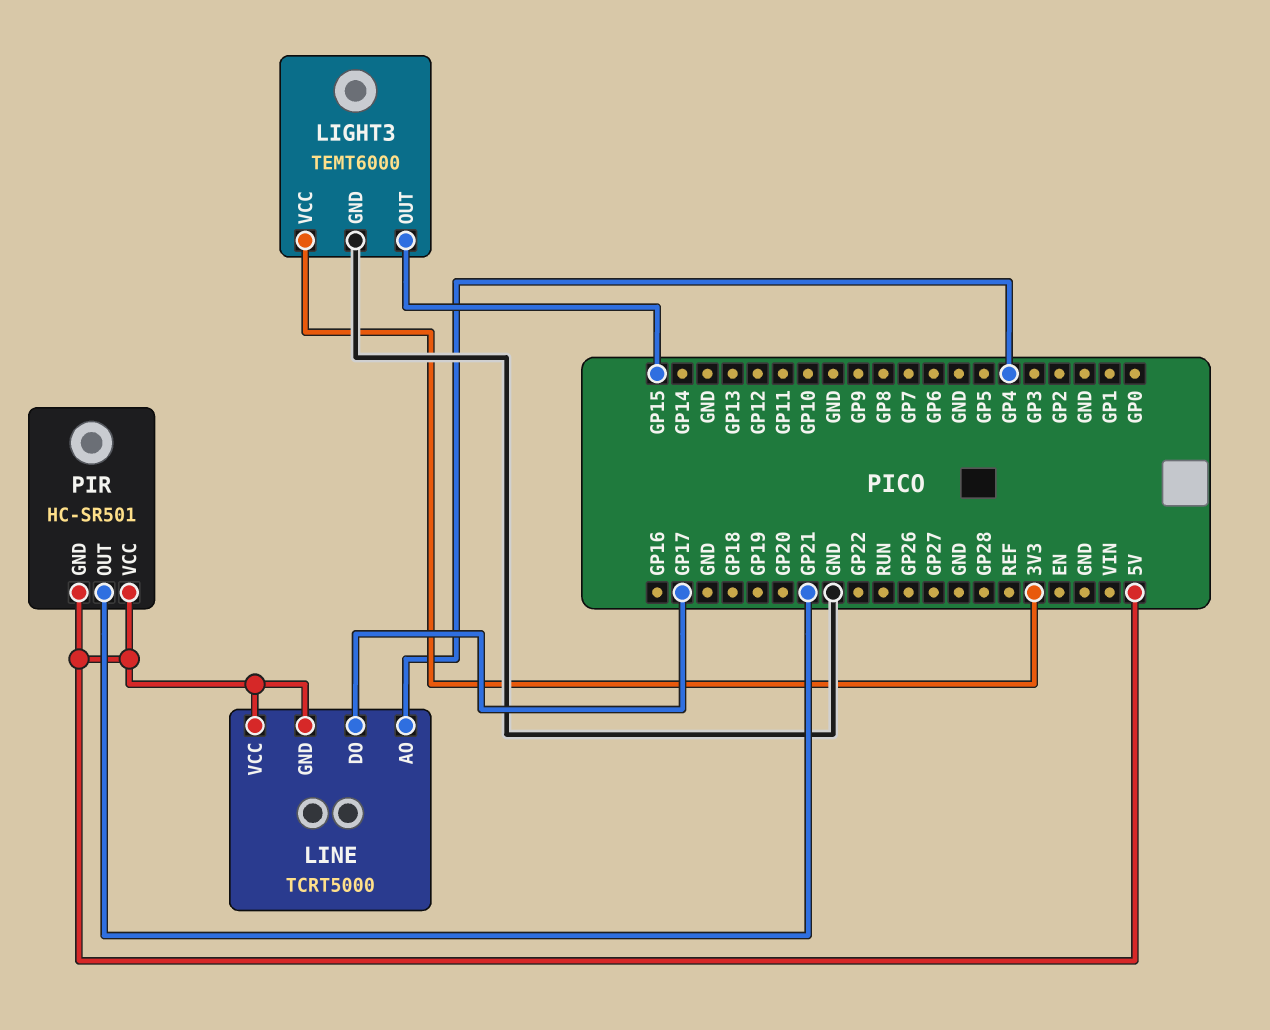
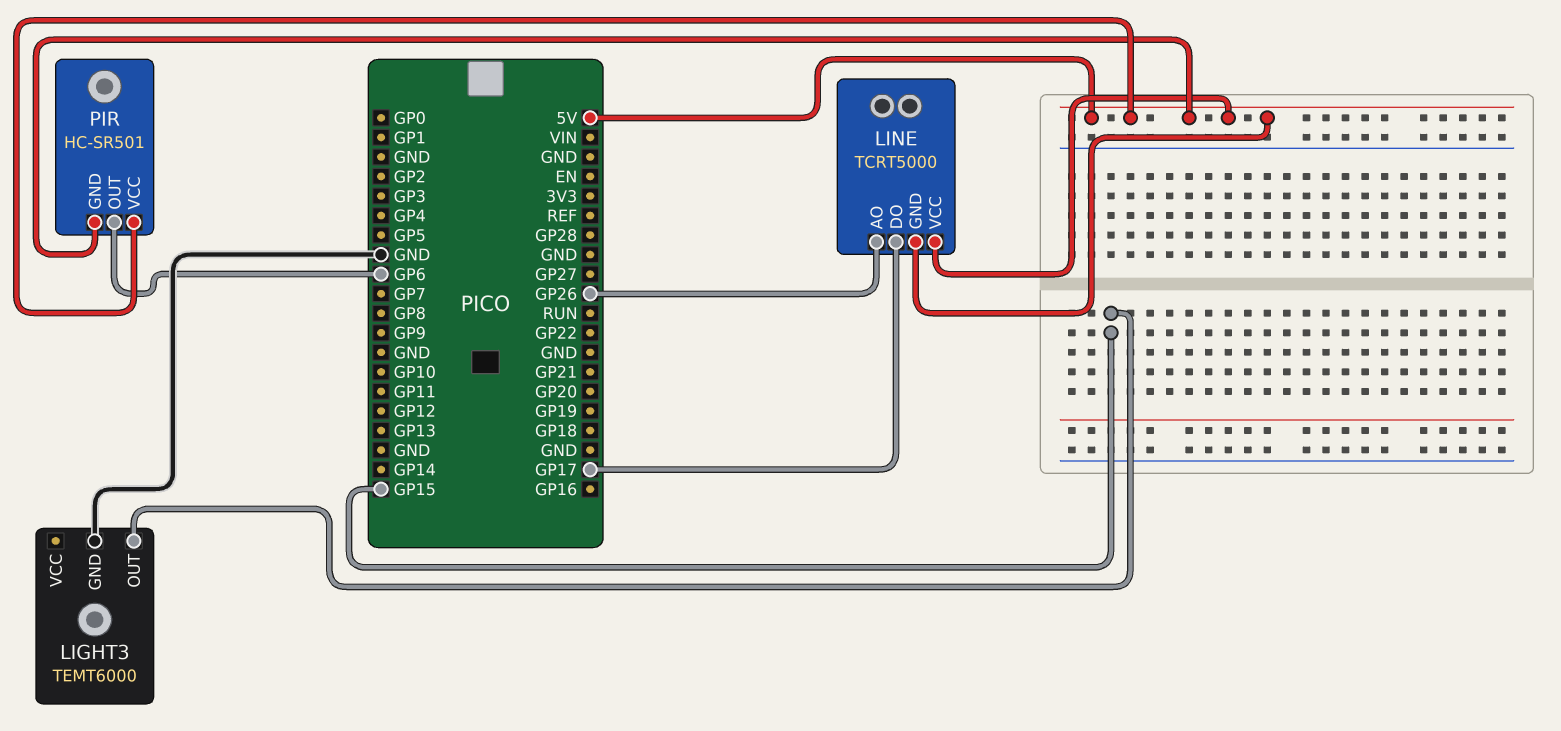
LIGHT3 pin VCC: 3V3 -> none
LINE pin AO: GP4 -> GP26
PIR pin OUT: GP21 -> GP6

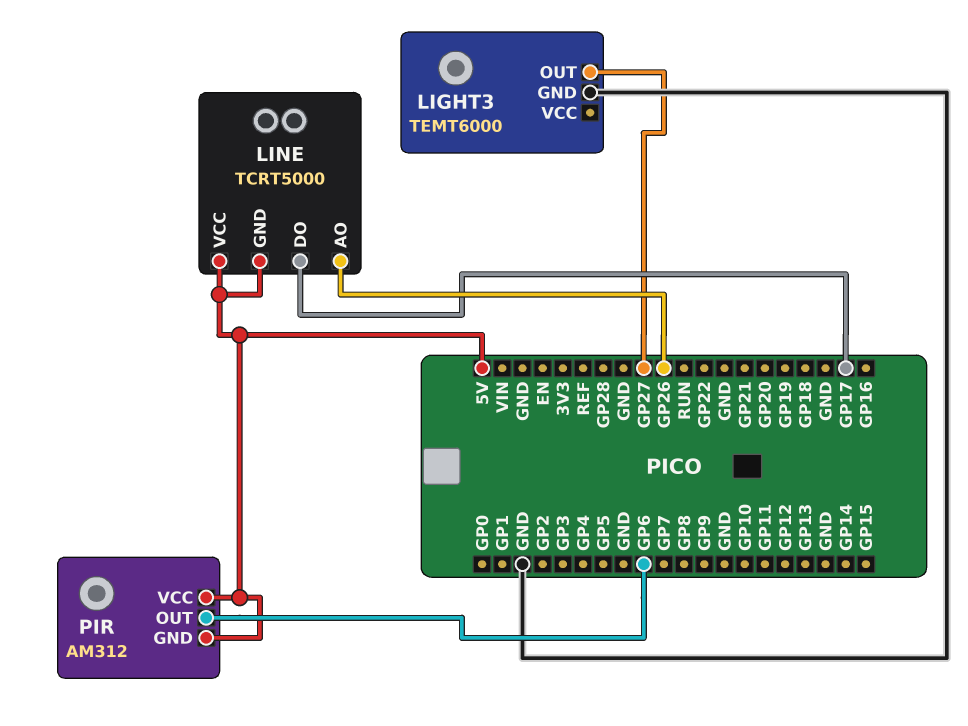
LIGHT3 pin OUT: GP15 -> GP27
PIR: HC-SR501 -> AM312

